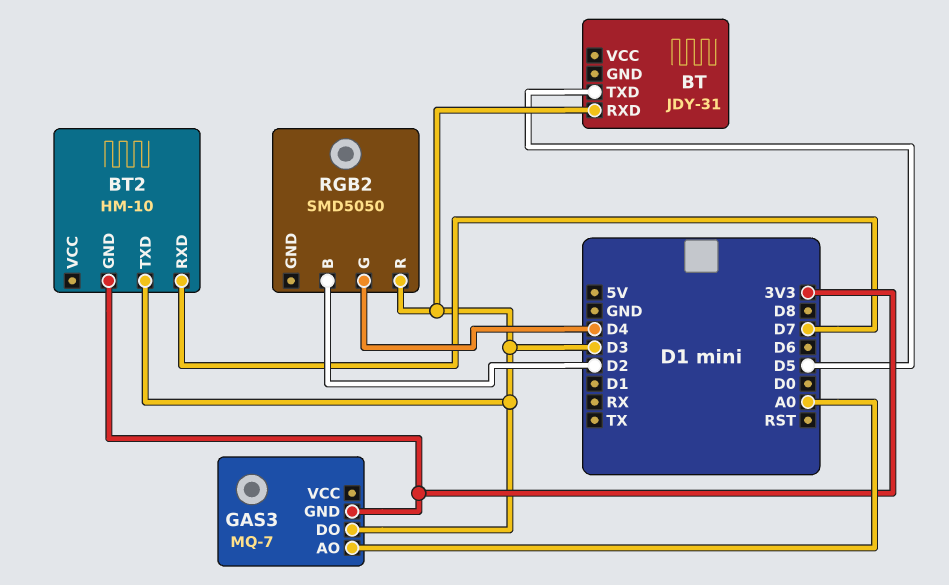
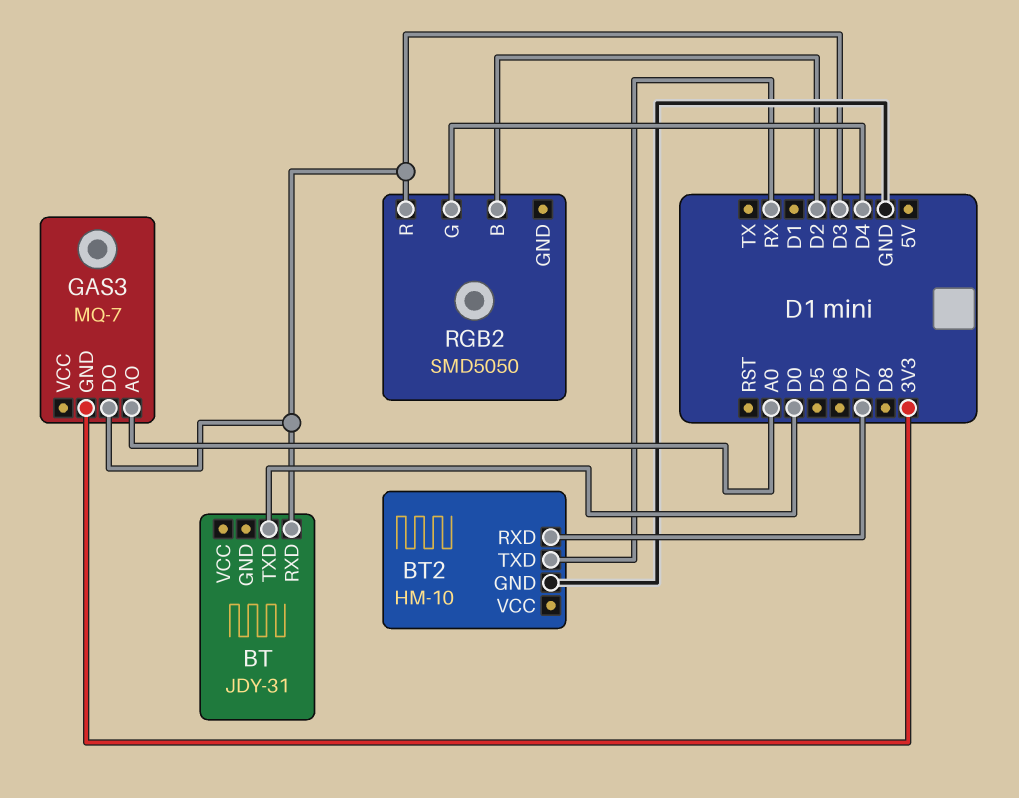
BT pin TXD: D5 -> D0
BT2 pin GND: 3V3 -> GND
BT2 pin TXD: D3 -> RX

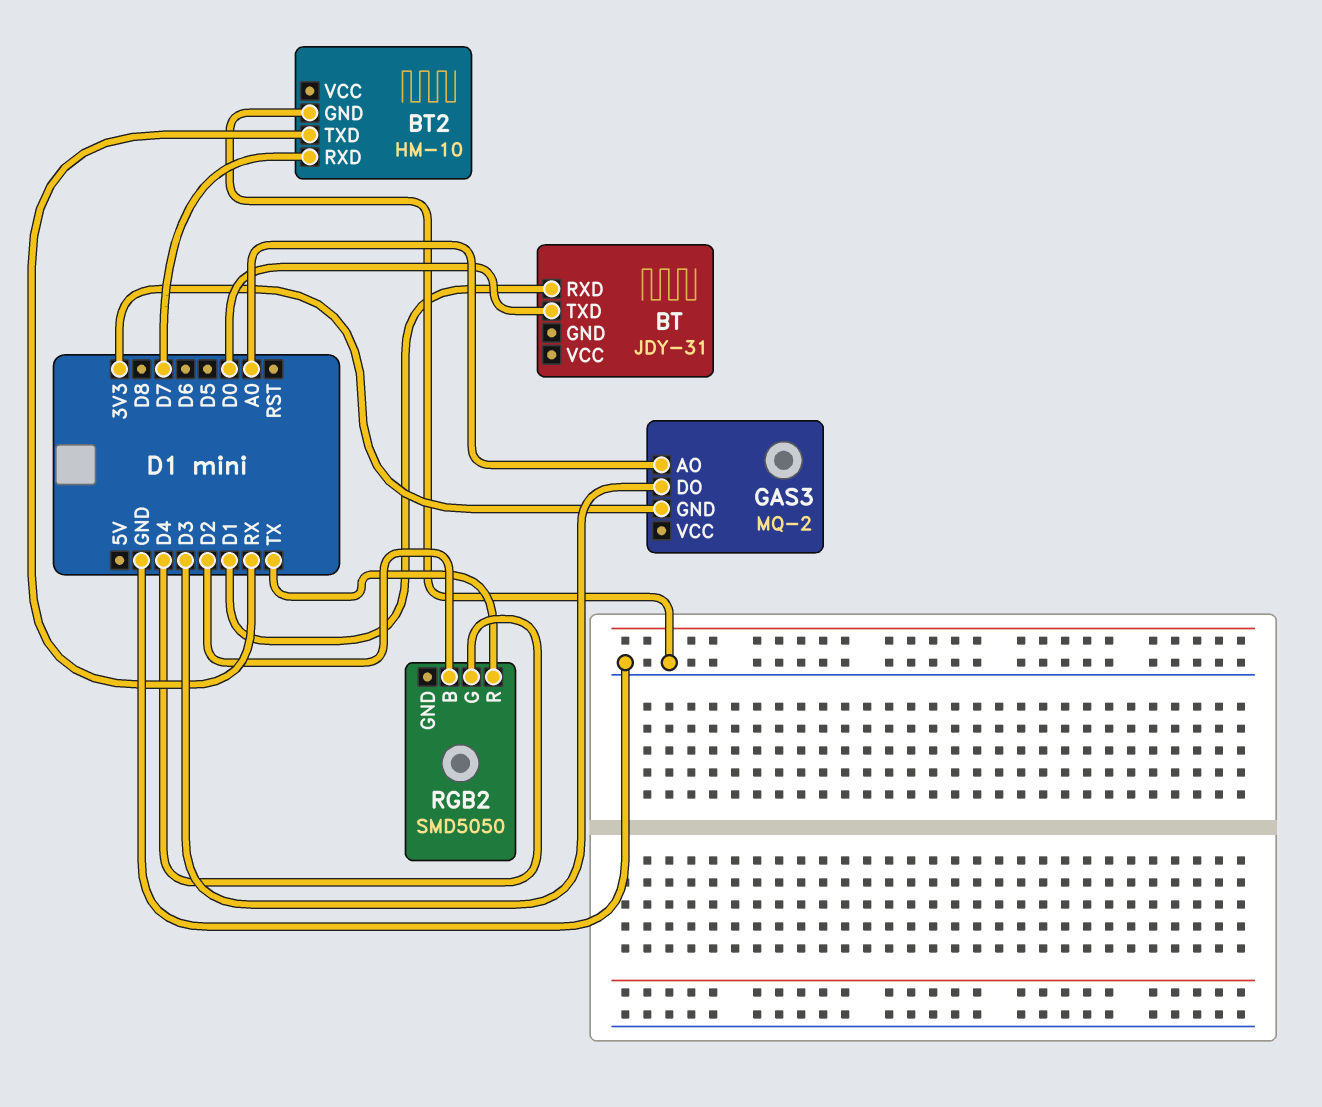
BT pin RXD: D3 -> D1
GAS3: MQ-7 -> MQ-2
RGB2 pin R: D3 -> TX

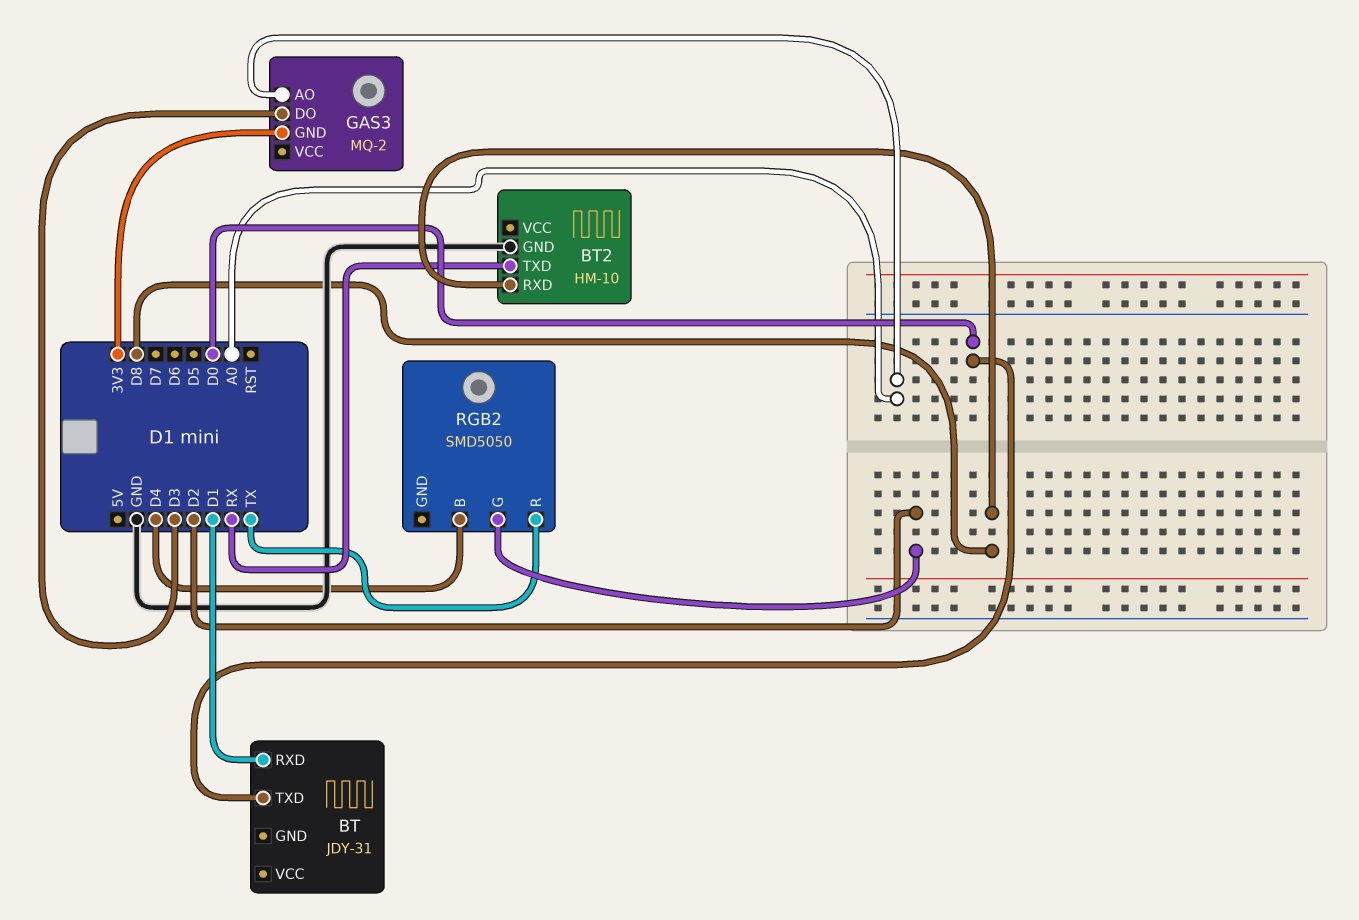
BT2 pin RXD: D7 -> D8
RGB2 pin B: D2 -> D4
RGB2 pin G: D4 -> D2

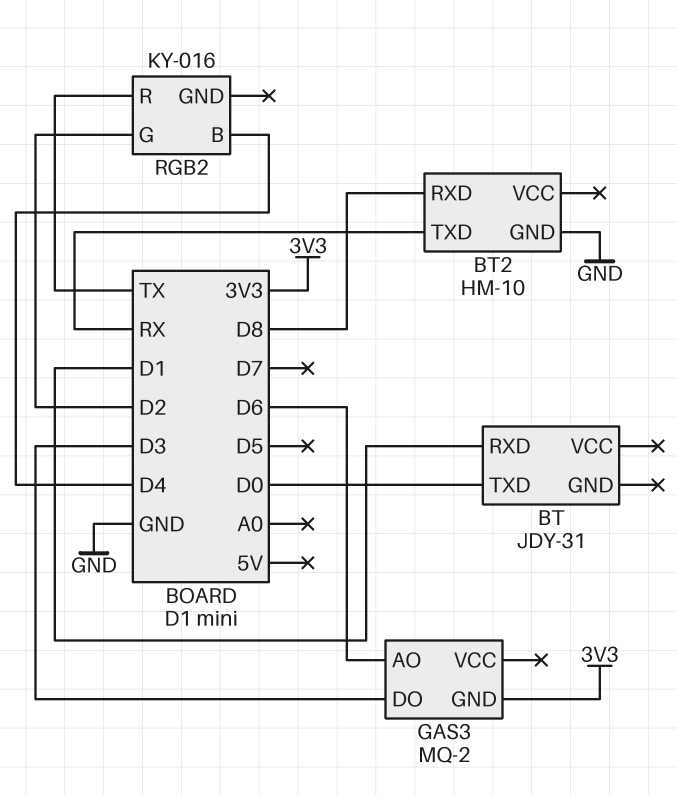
GAS3 pin AO: A0 -> D6
RGB2: SMD5050 -> KY-016

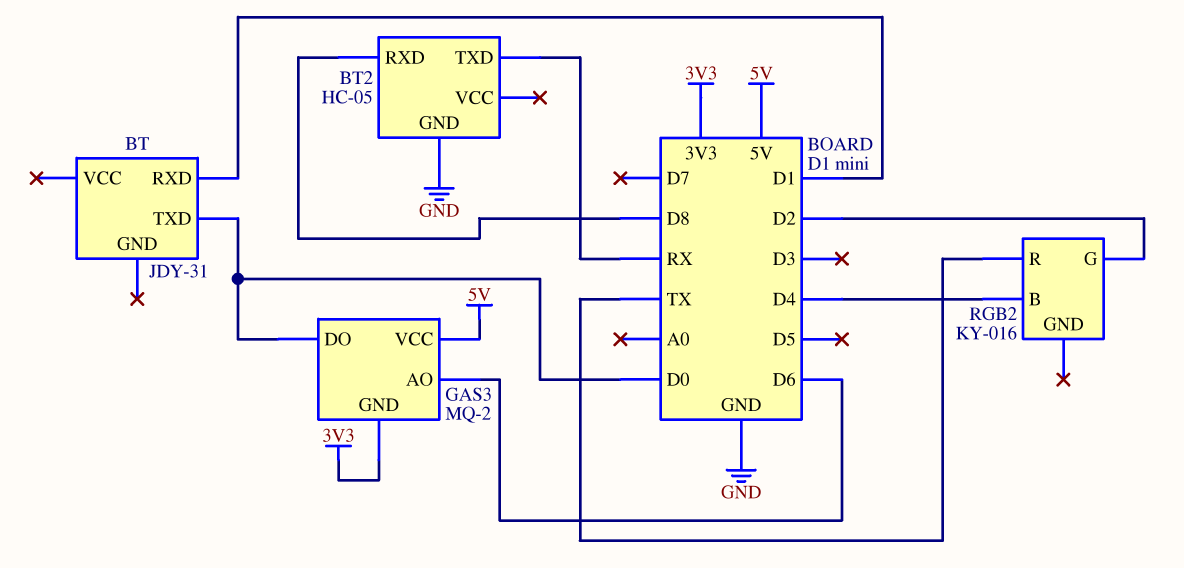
BT2: HM-10 -> HC-05
GAS3 pin DO: D3 -> D0
GAS3 pin VCC: none -> 5V

